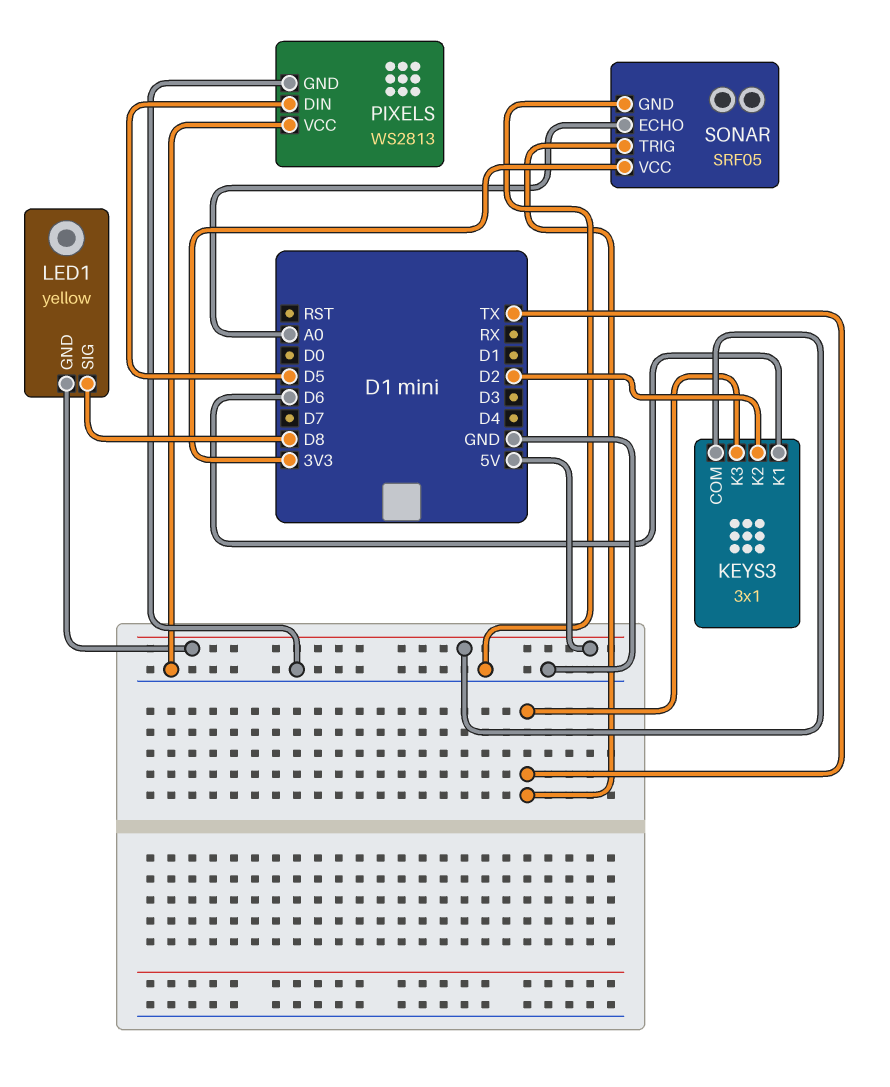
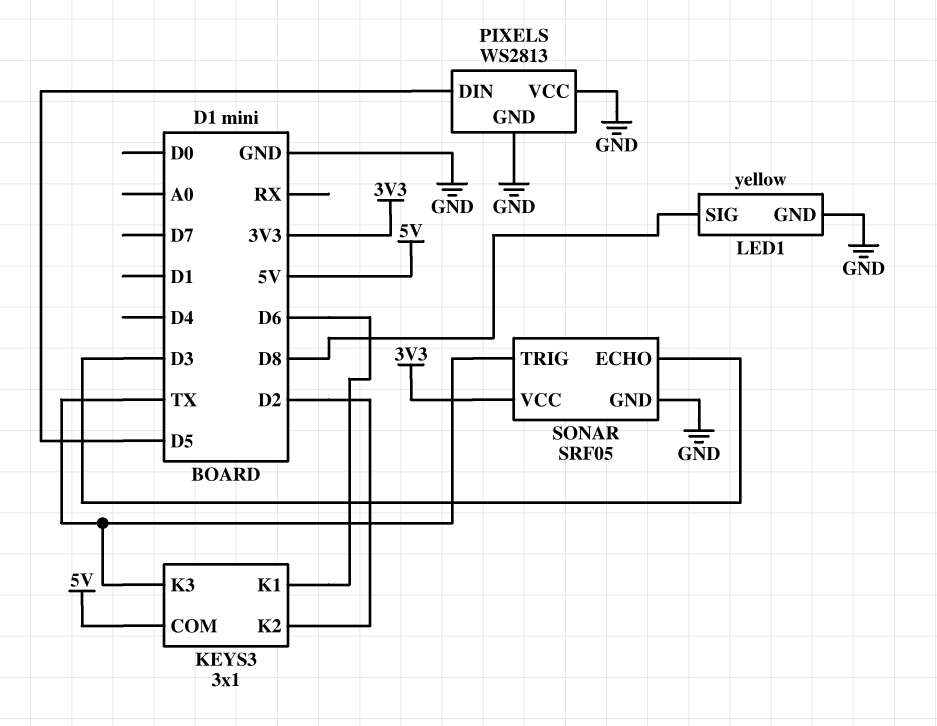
LED1 pin GND: 5V -> GND
SONAR pin ECHO: A0 -> D3

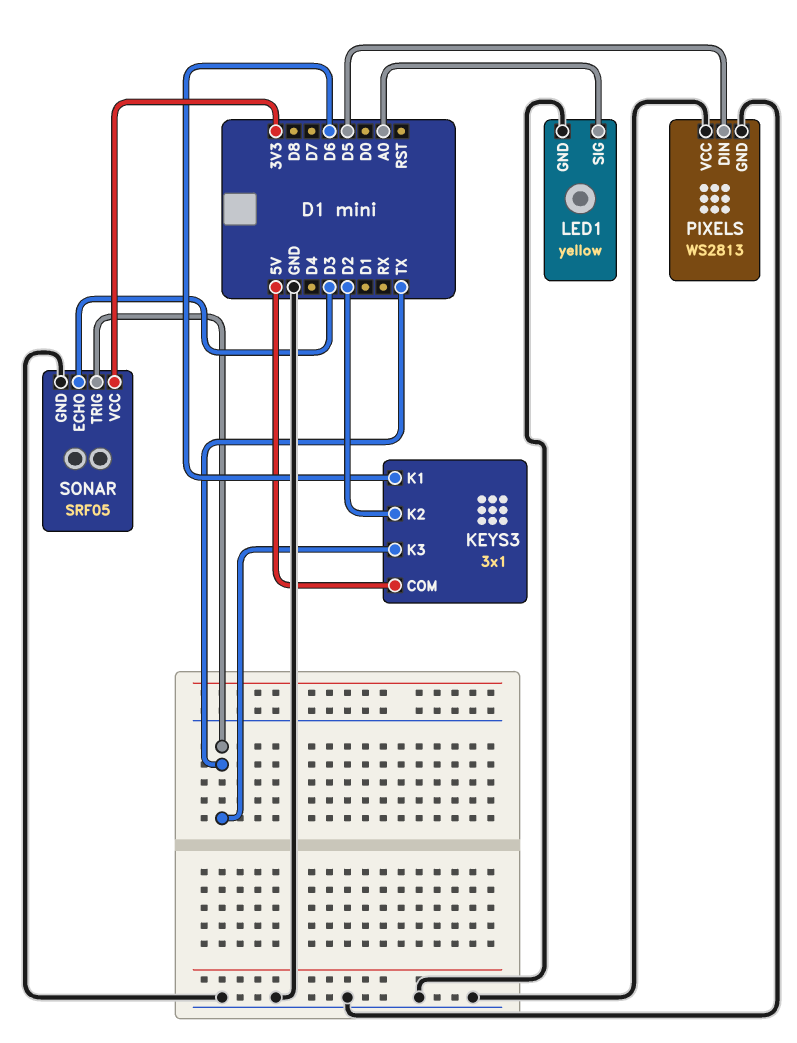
LED1 pin SIG: D8 -> A0

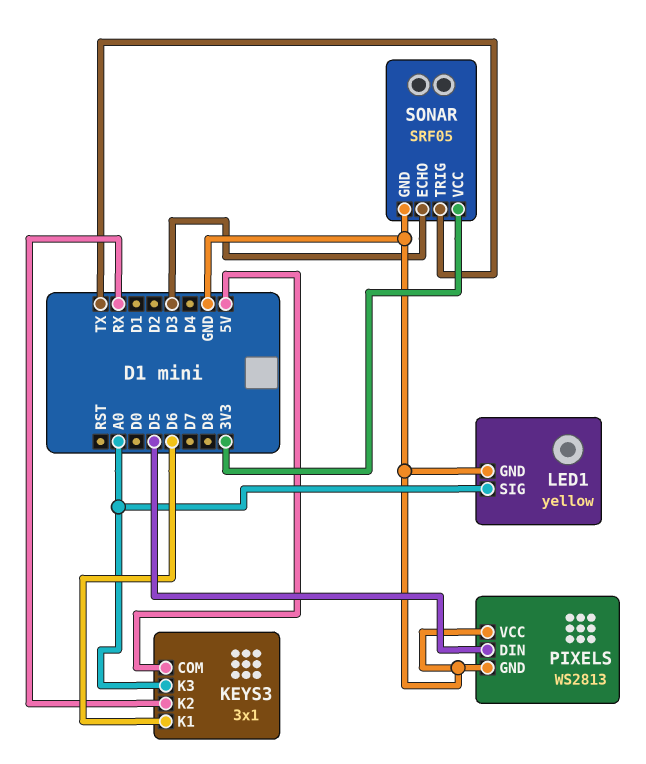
KEYS3 pin K2: D2 -> RX
KEYS3 pin K3: TX -> A0

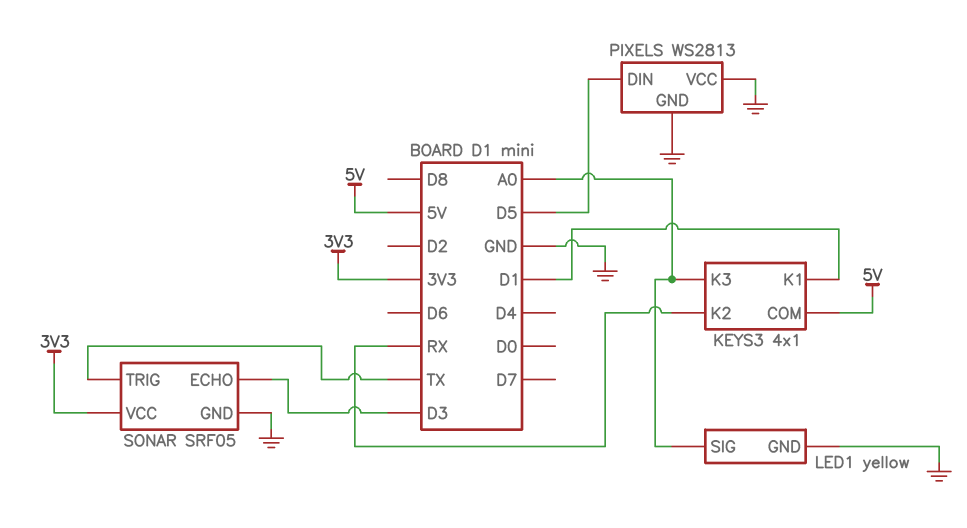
KEYS3: 3x1 -> 4x1
KEYS3 pin K1: D6 -> D1

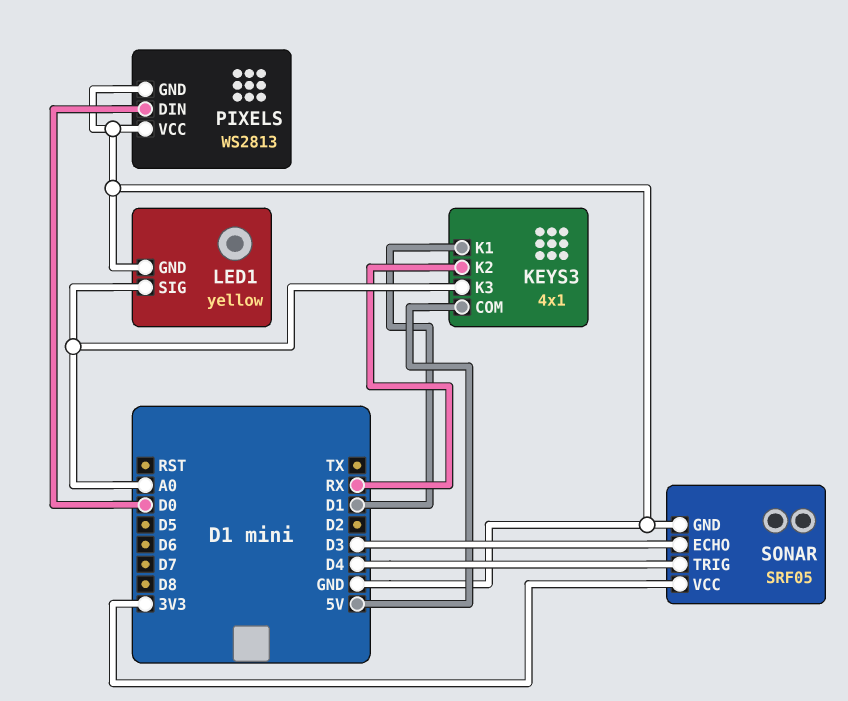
PIXELS pin DIN: D5 -> D0
SONAR pin TRIG: TX -> D4

